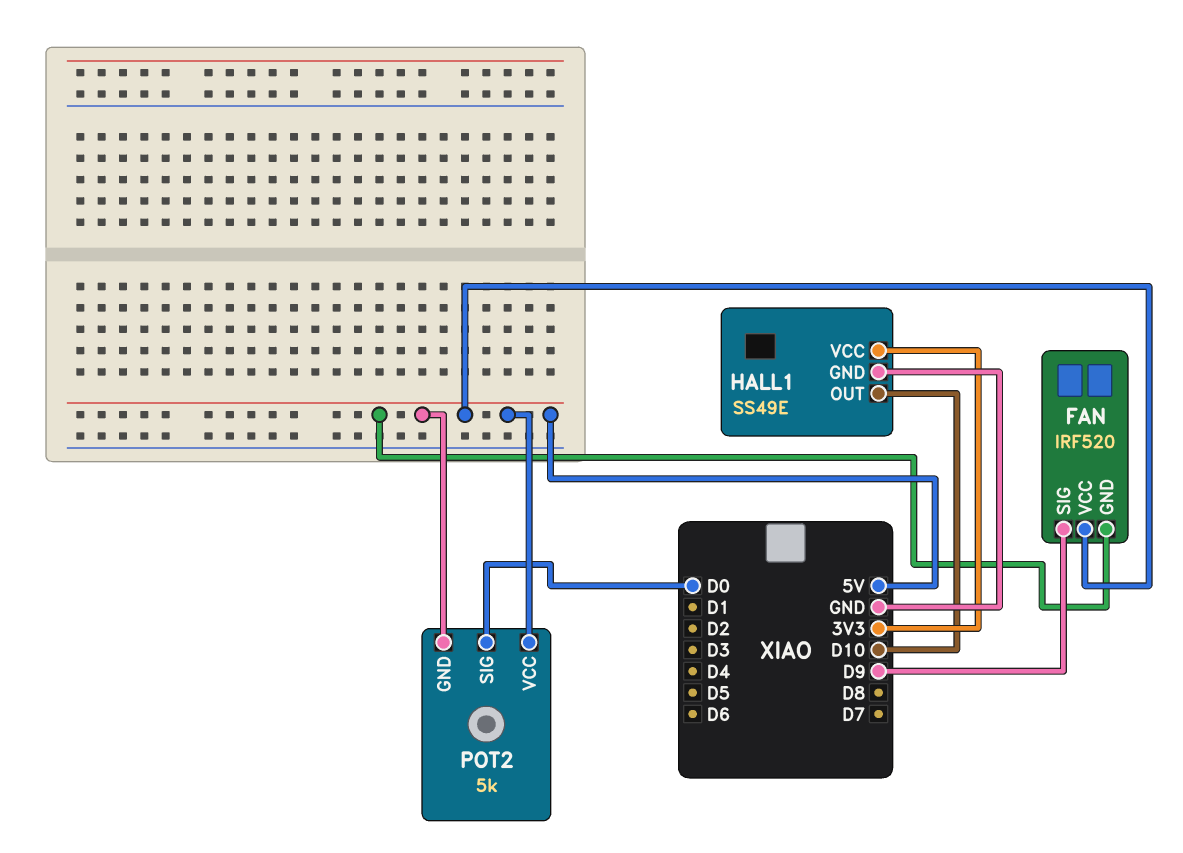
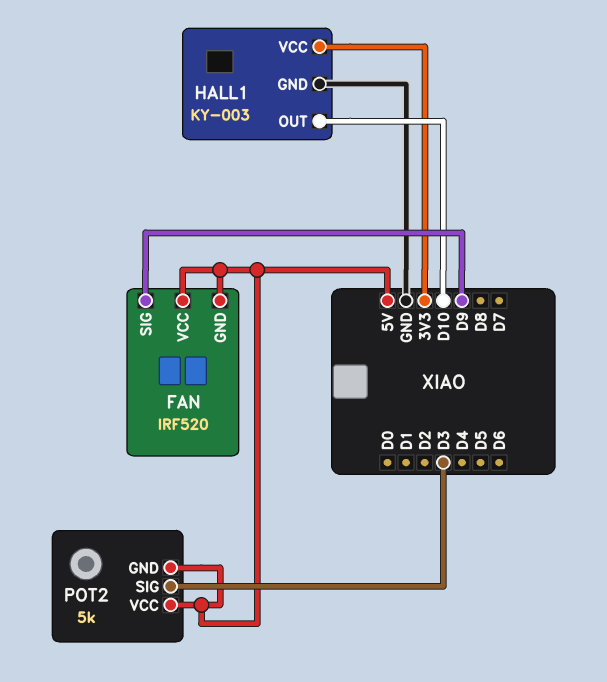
HALL1: SS49E -> KY-003
POT2 pin SIG: D0 -> D3

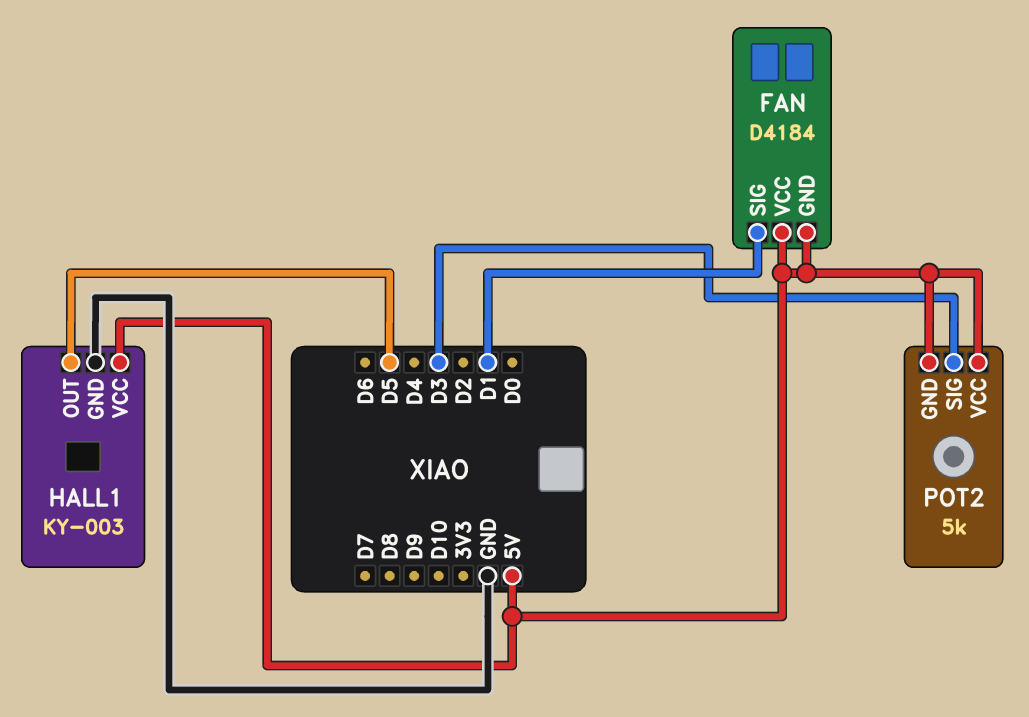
FAN: IRF520 -> D4184
FAN pin SIG: D9 -> D1
HALL1 pin OUT: D10 -> D5
HALL1 pin VCC: 3V3 -> 5V

